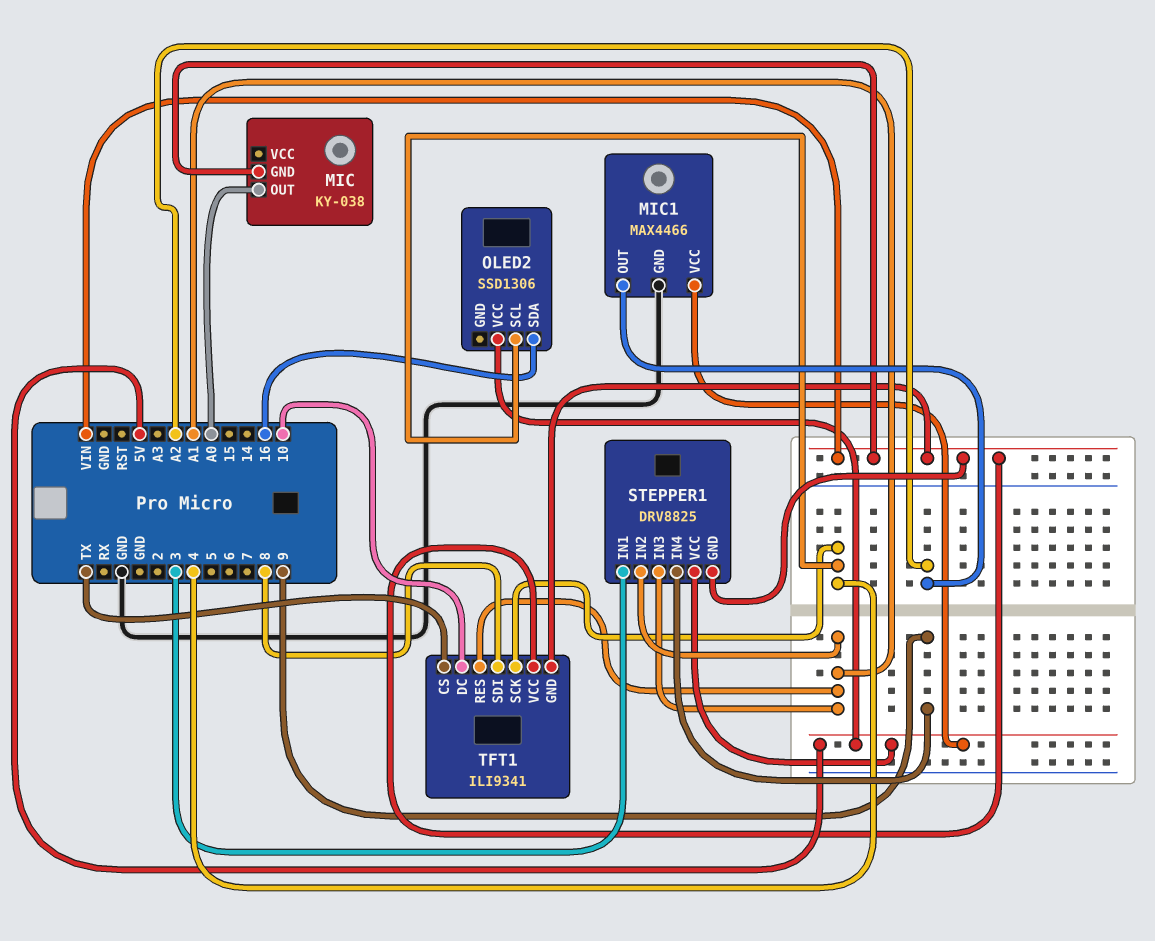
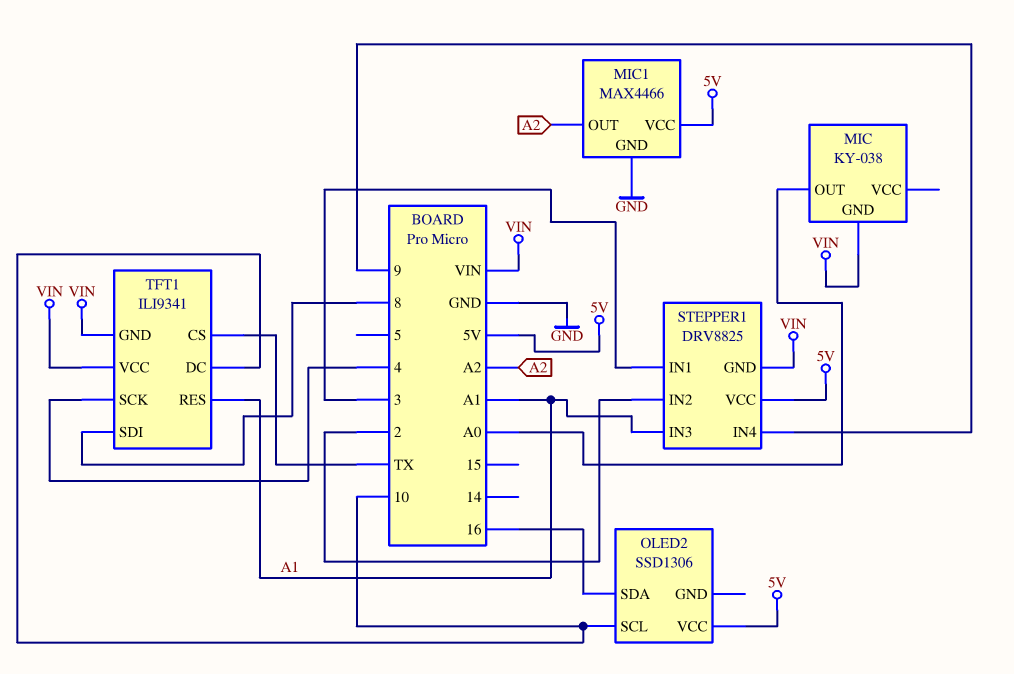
OLED2 pin SCL: 4 -> 10
STEPPER1 pin IN2: A1 -> 2

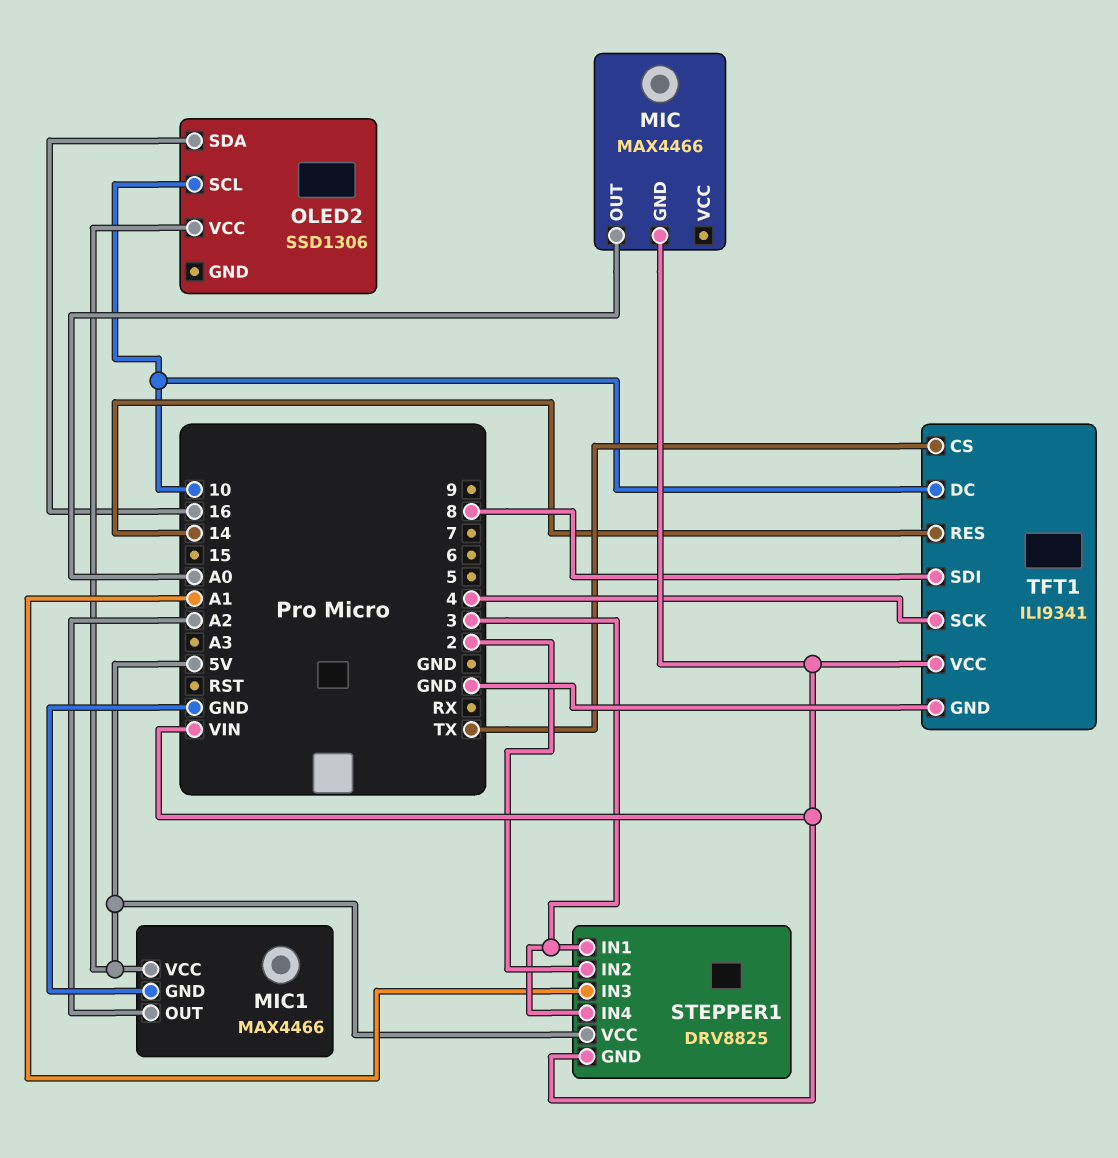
MIC: KY-038 -> MAX4466
STEPPER1 pin IN4: 9 -> 3
TFT1 pin GND: VIN -> GND
TFT1 pin RES: A1 -> 14

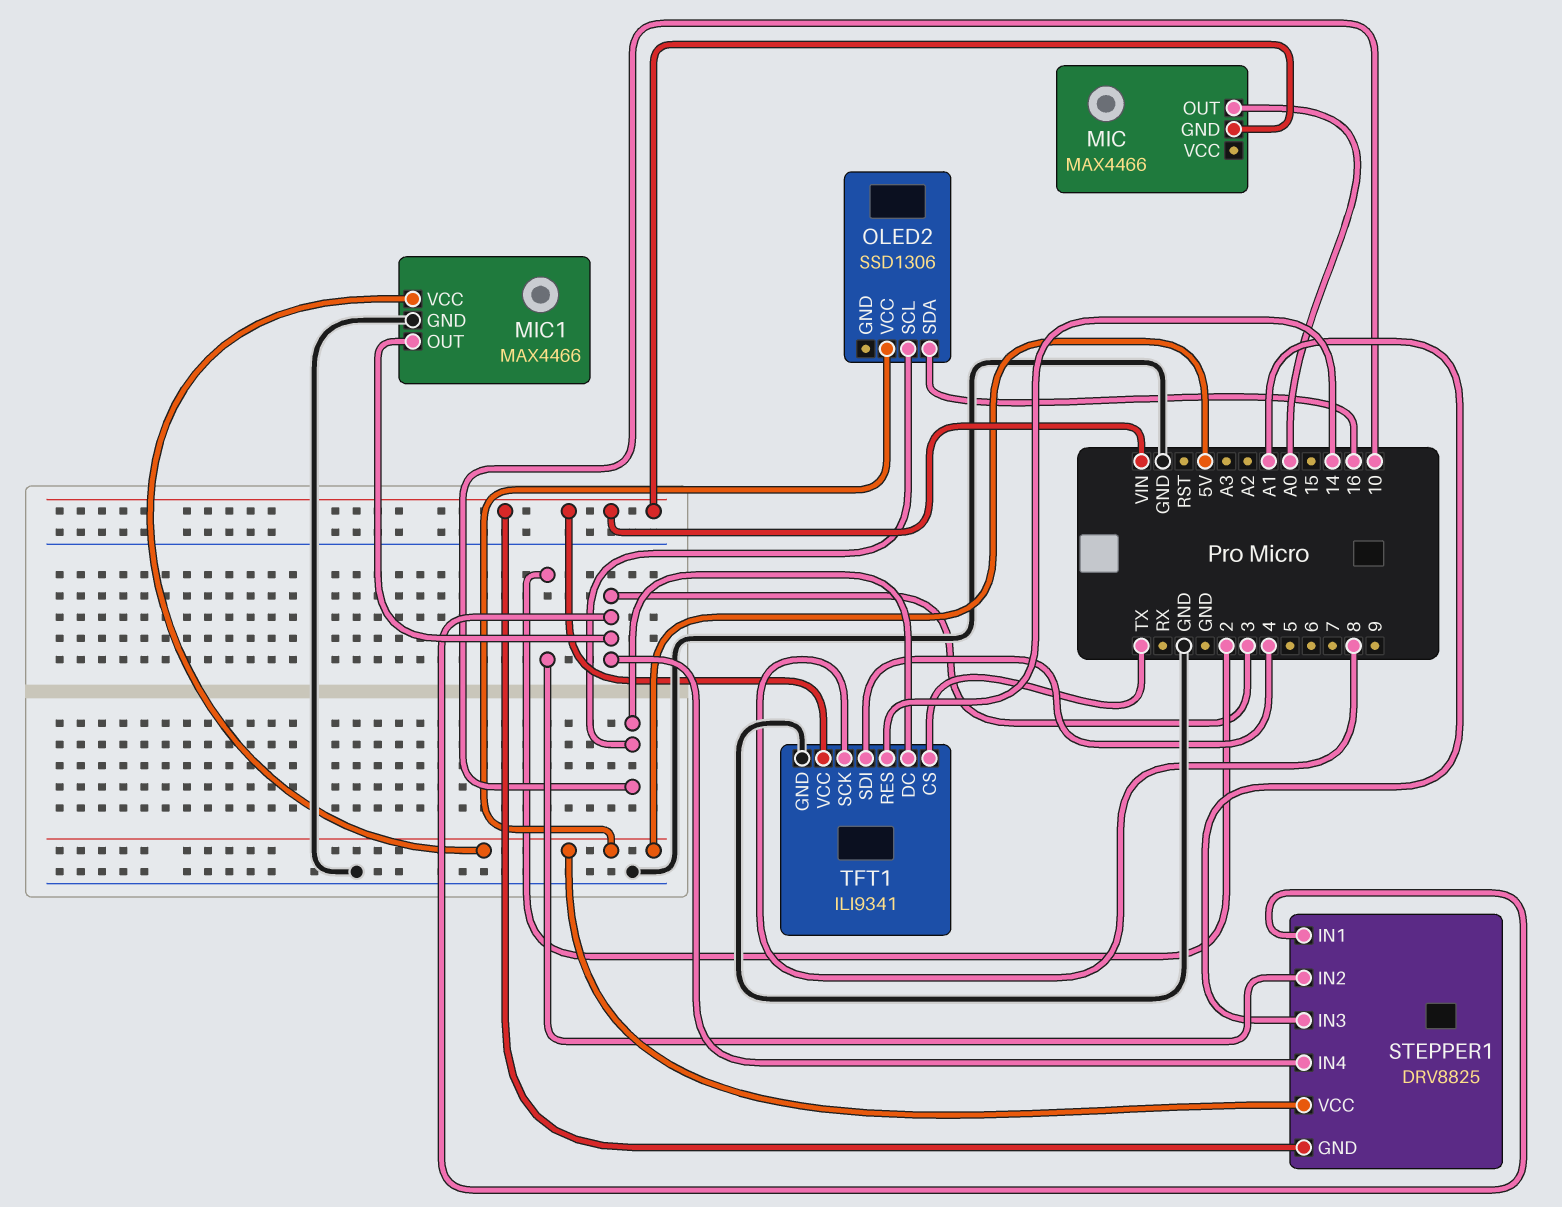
MIC1 pin OUT: A2 -> 3
TFT1 pin SCK: 4 -> 8
TFT1 pin SDI: 8 -> 4

